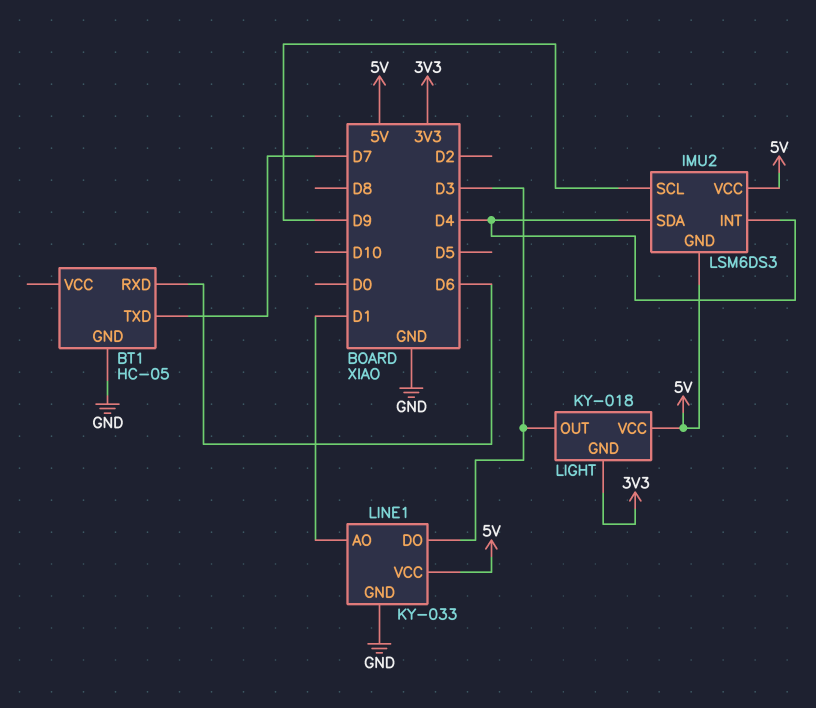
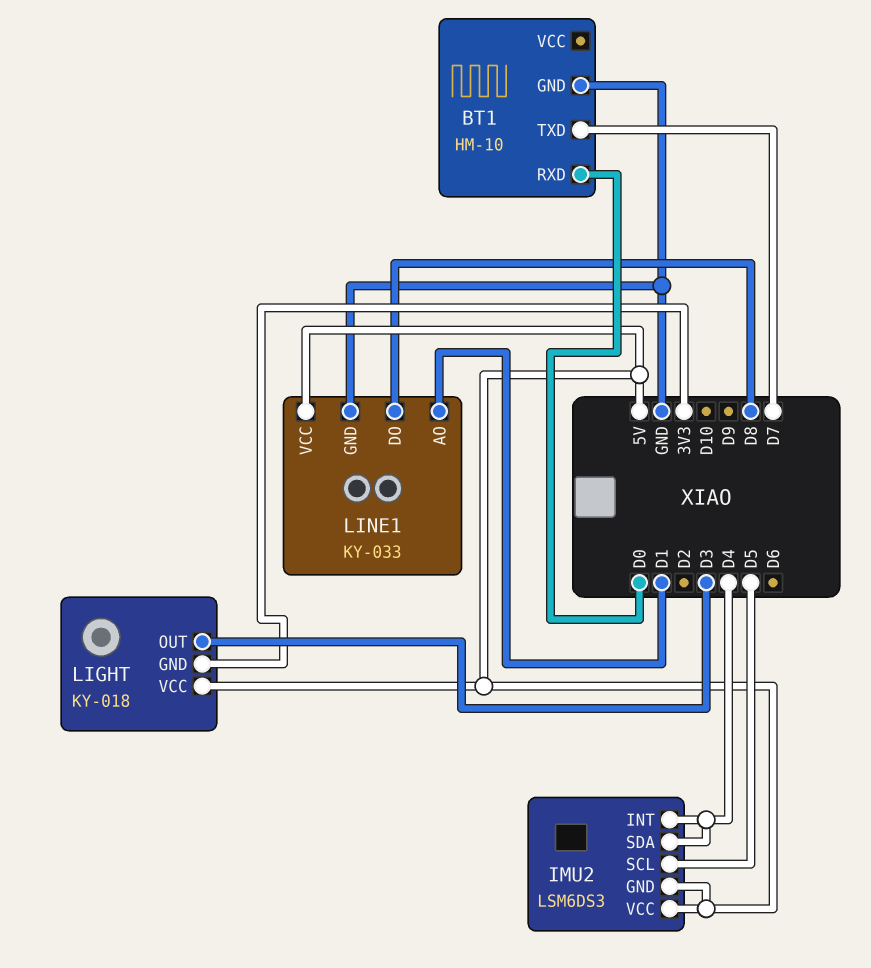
BT1: HC-05 -> HM-10
BT1 pin RXD: D6 -> D0
IMU2 pin SCL: D9 -> D5
LINE1 pin DO: D3 -> D8

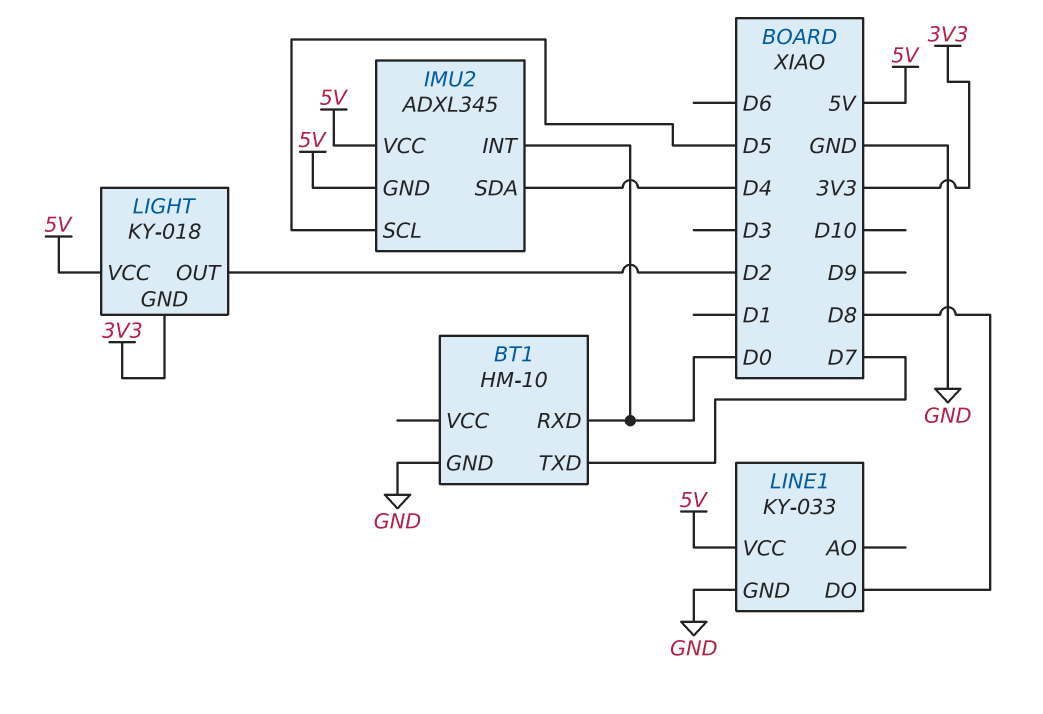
IMU2: LSM6DS3 -> ADXL345
IMU2 pin INT: D4 -> D0
LIGHT pin OUT: D3 -> D2
LINE1 pin AO: D1 -> none

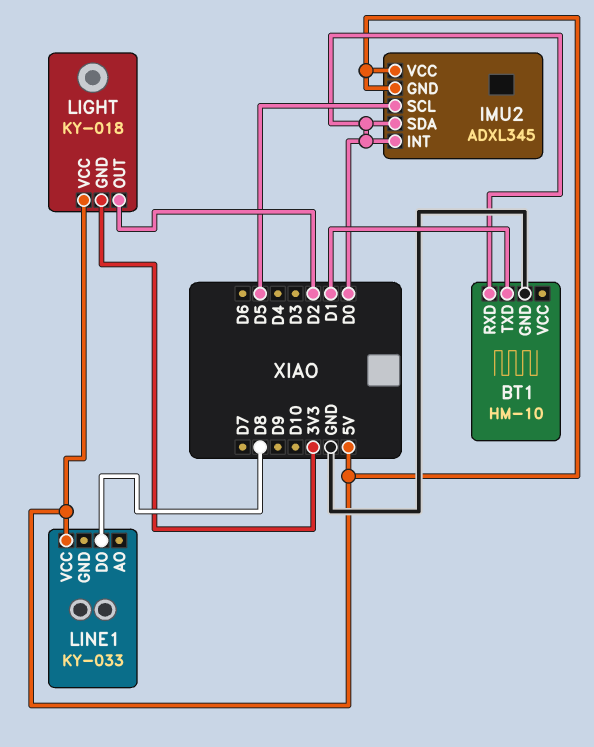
BT1 pin TXD: D7 -> D1
IMU2 pin SDA: D4 -> D0
LINE1 pin GND: GND -> none

